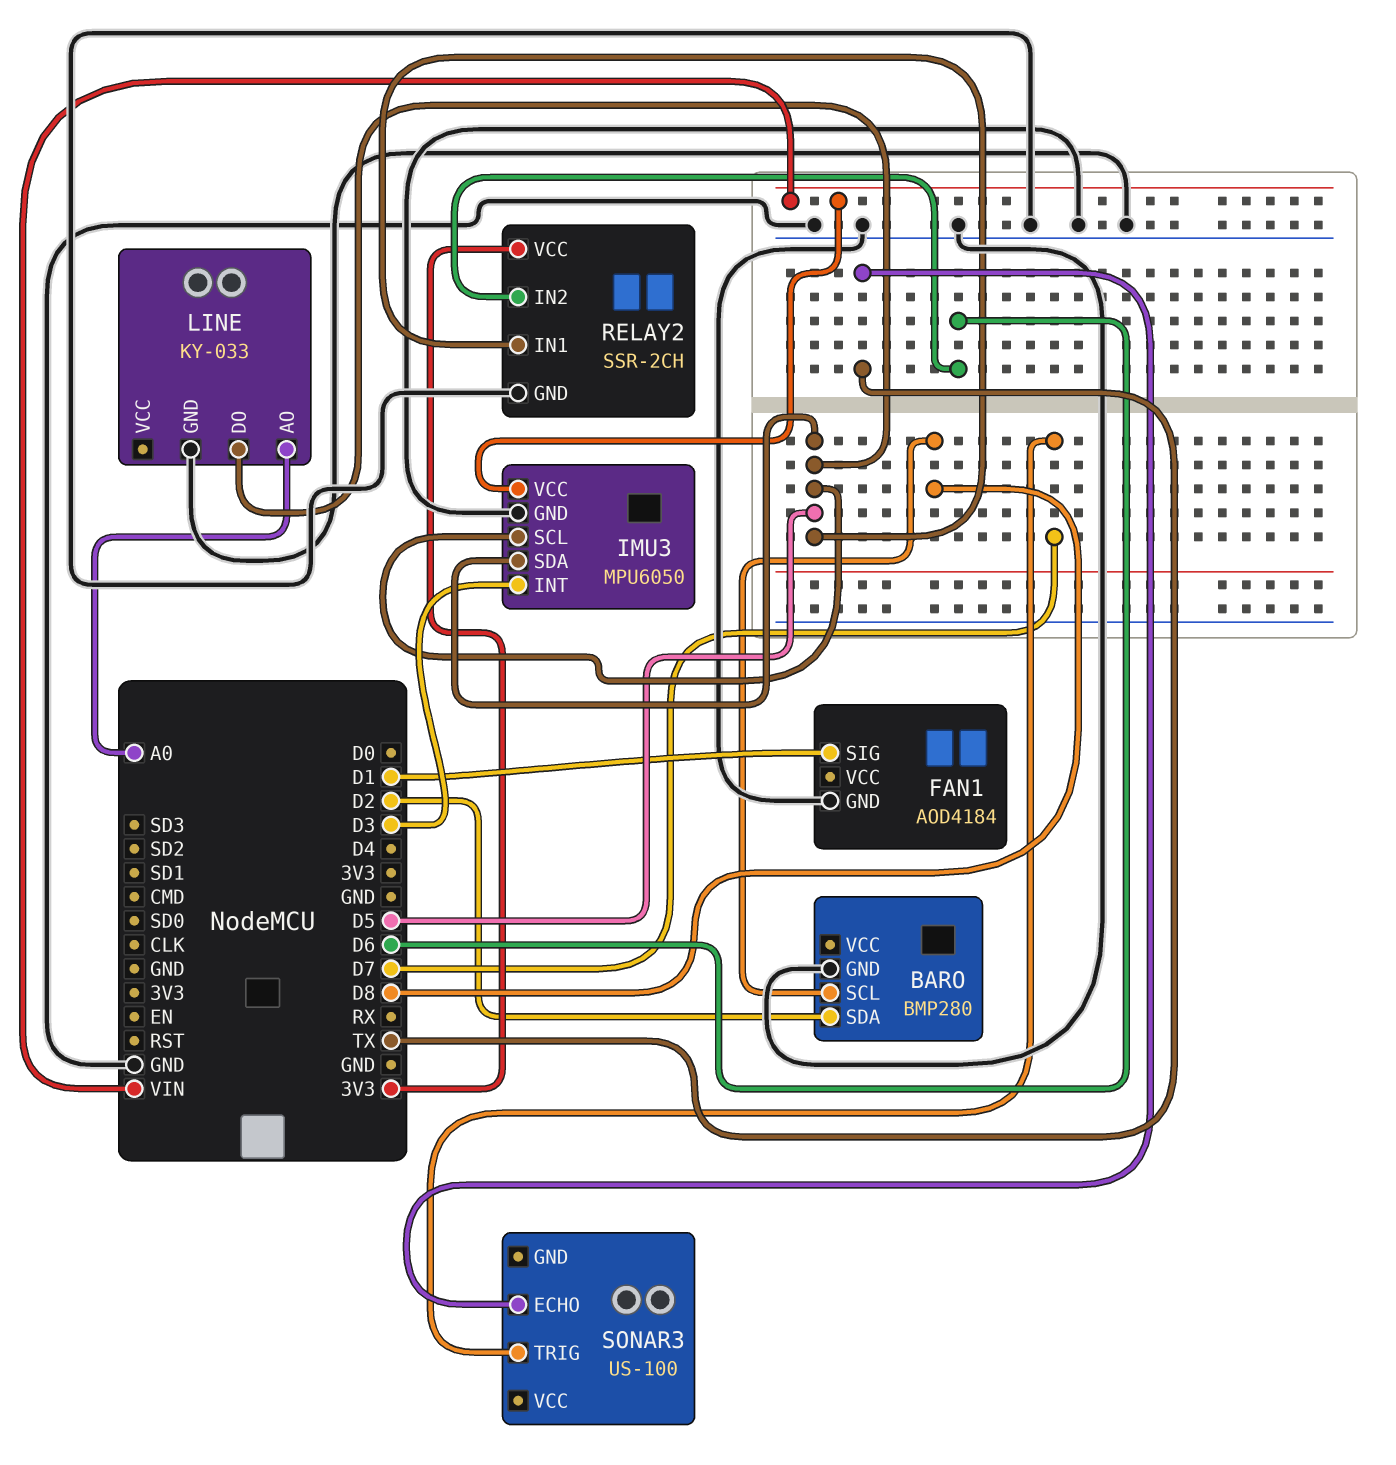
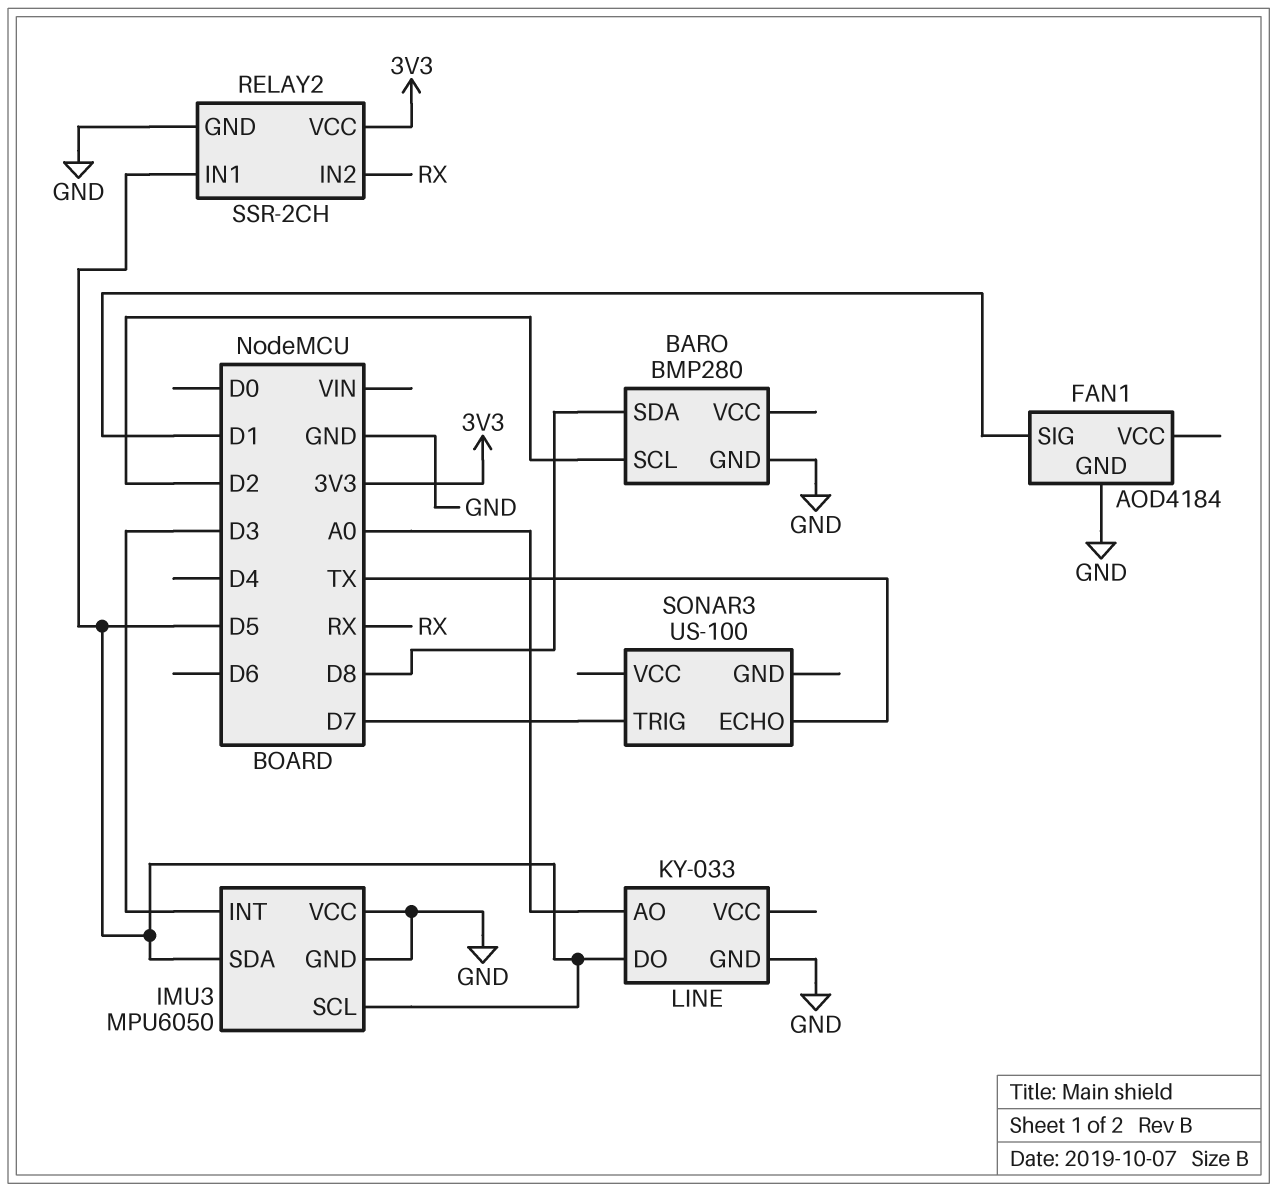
BARO pin SCL: D8 -> D2
BARO pin SDA: D2 -> D8
IMU3 pin VCC: VIN -> GND
RELAY2 pin IN2: D6 -> RX

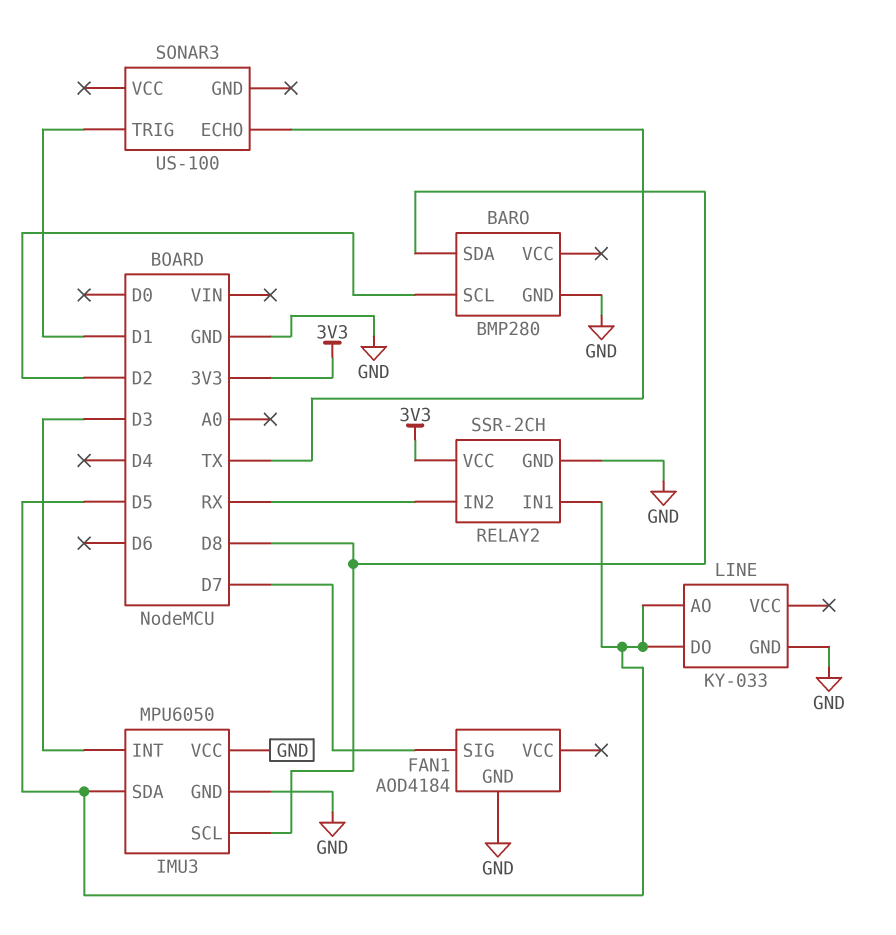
FAN1 pin SIG: D1 -> D7
IMU3 pin SCL: D5 -> D8
LINE pin AO: A0 -> D5
SONAR3 pin TRIG: D7 -> D1

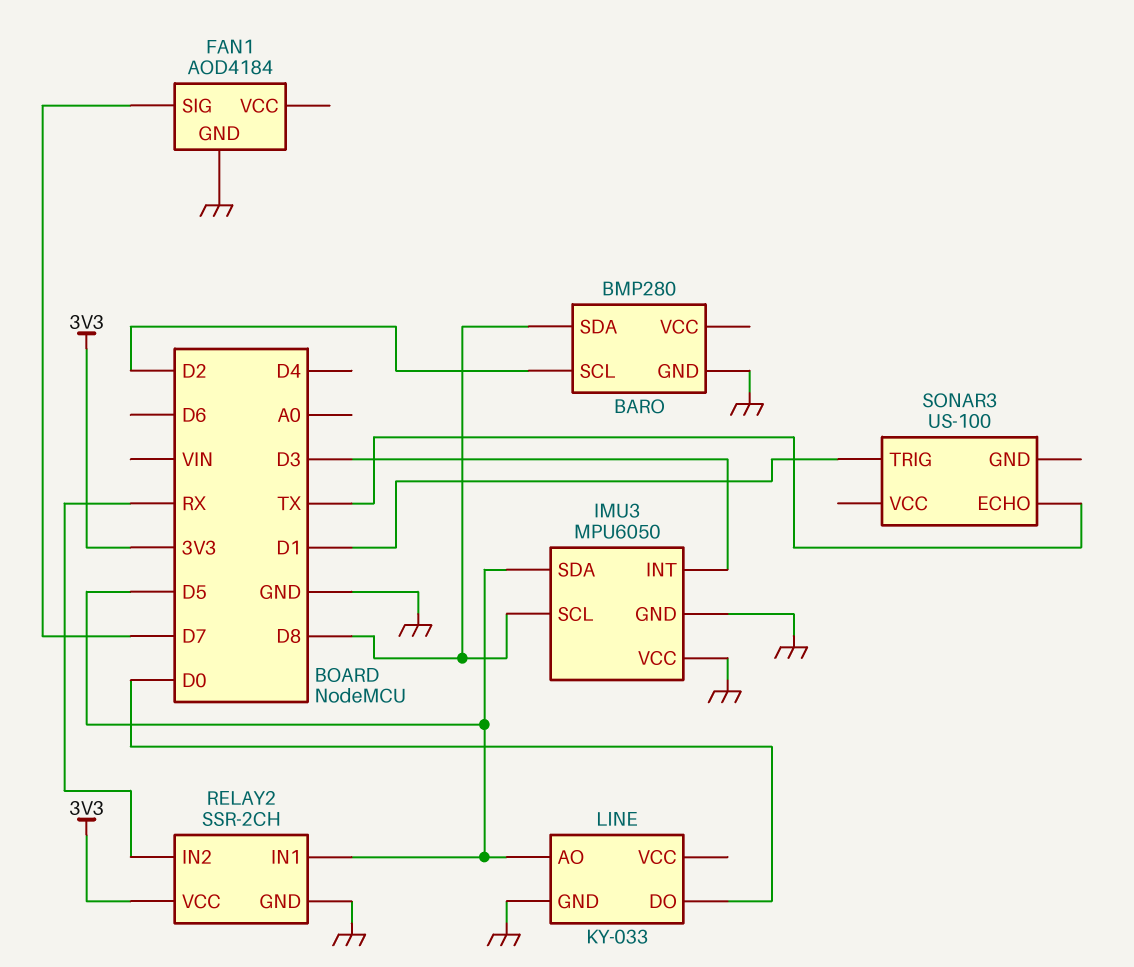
LINE pin DO: D5 -> D0

